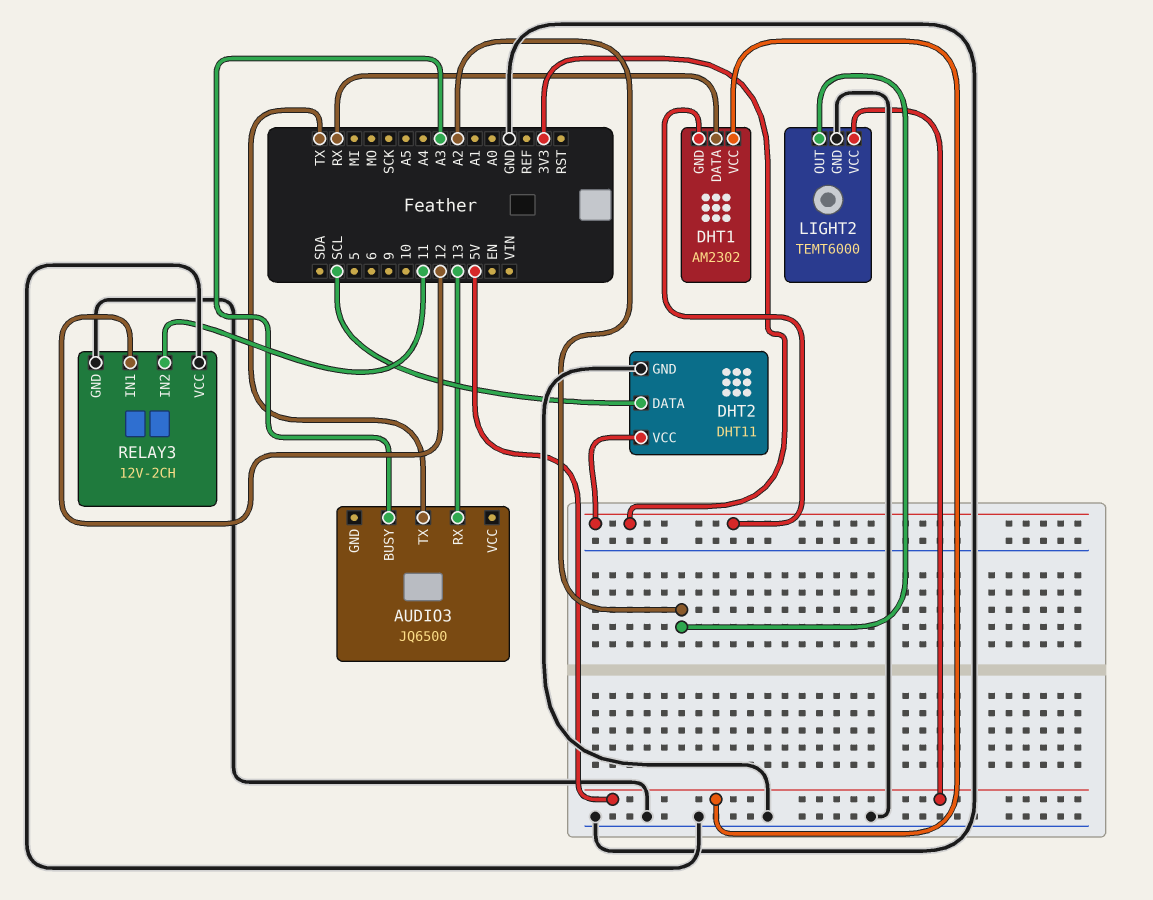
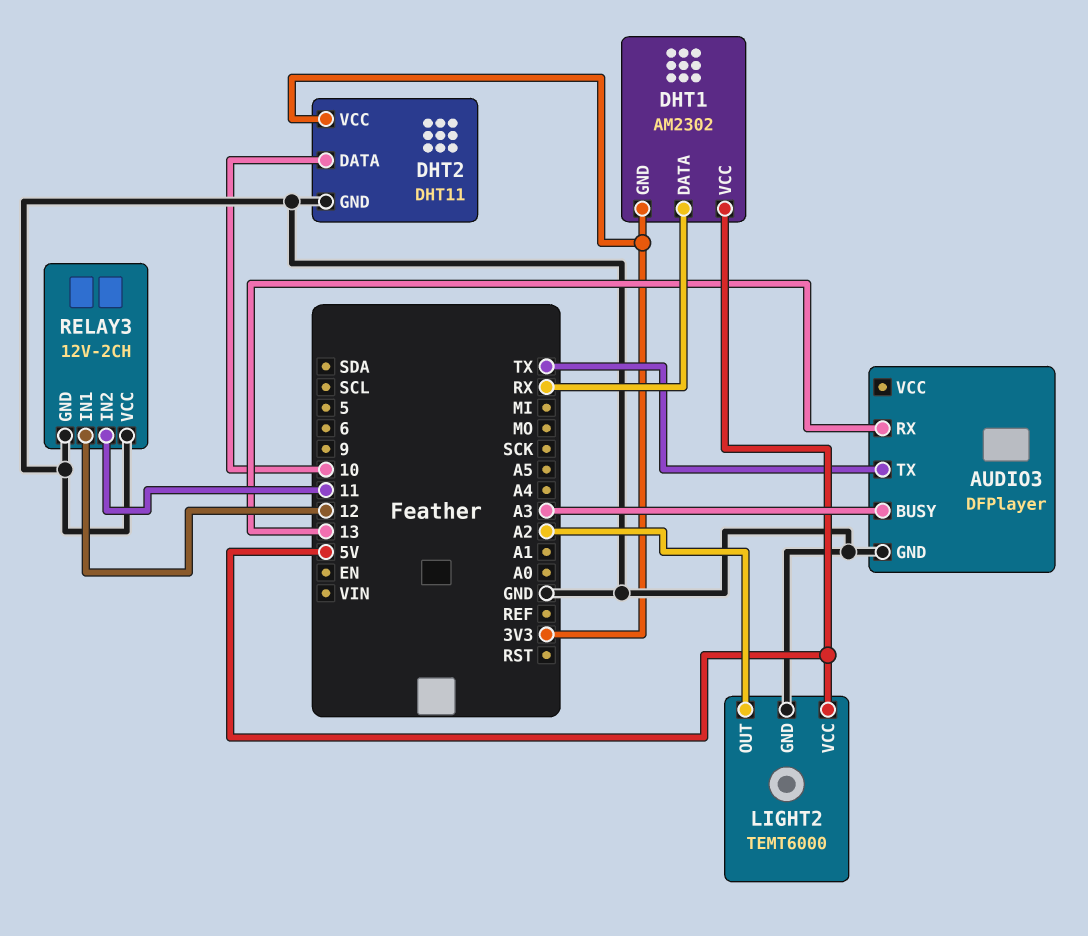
AUDIO3: JQ6500 -> DFPlayer
AUDIO3 pin GND: none -> GND
DHT2 pin DATA: SCL -> 10

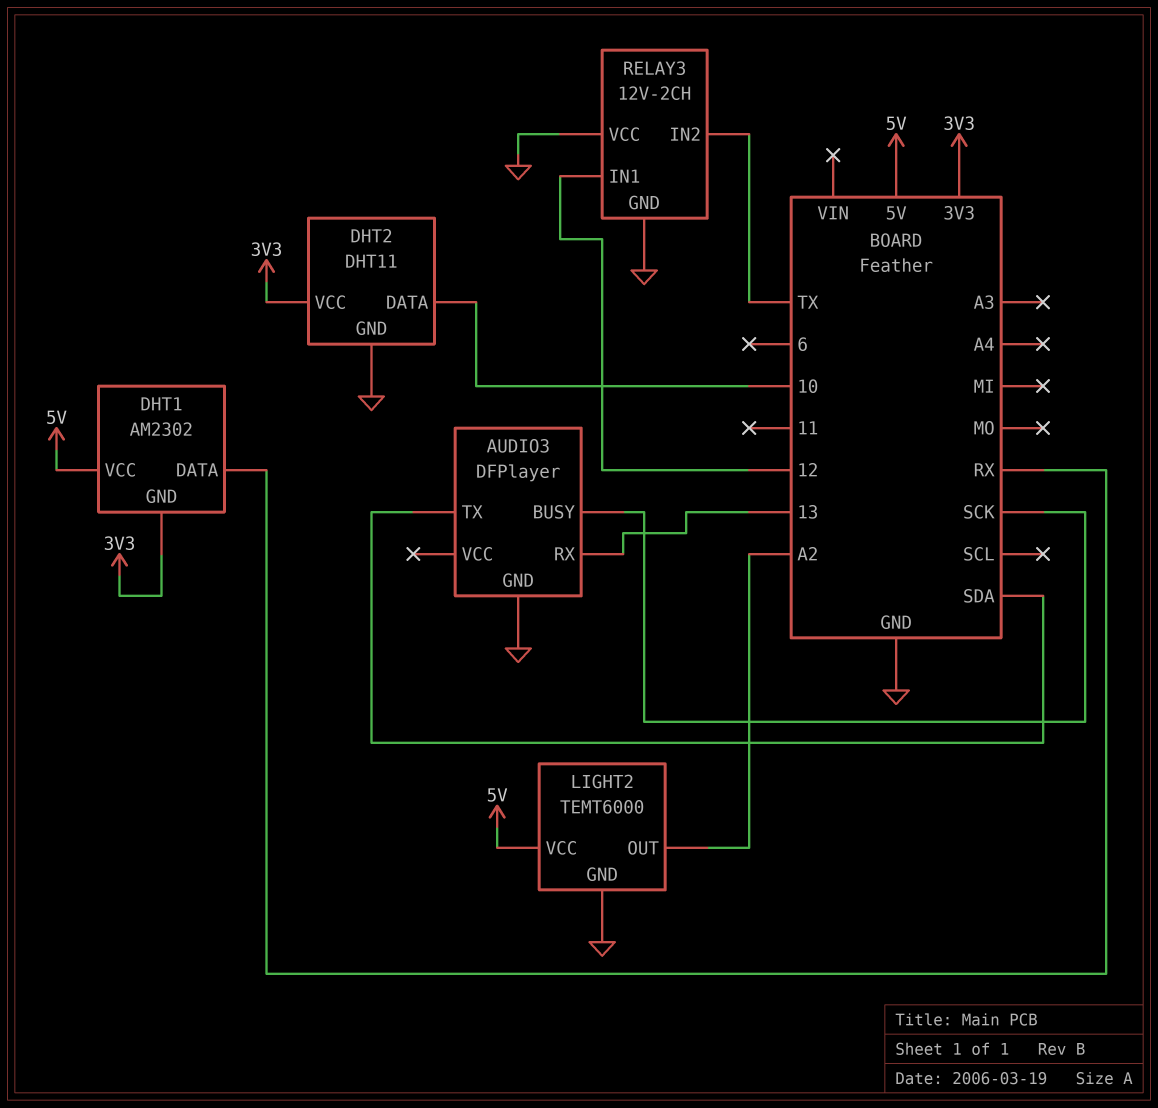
AUDIO3 pin BUSY: A3 -> SCK
AUDIO3 pin TX: TX -> SDA
RELAY3 pin IN2: 11 -> TX

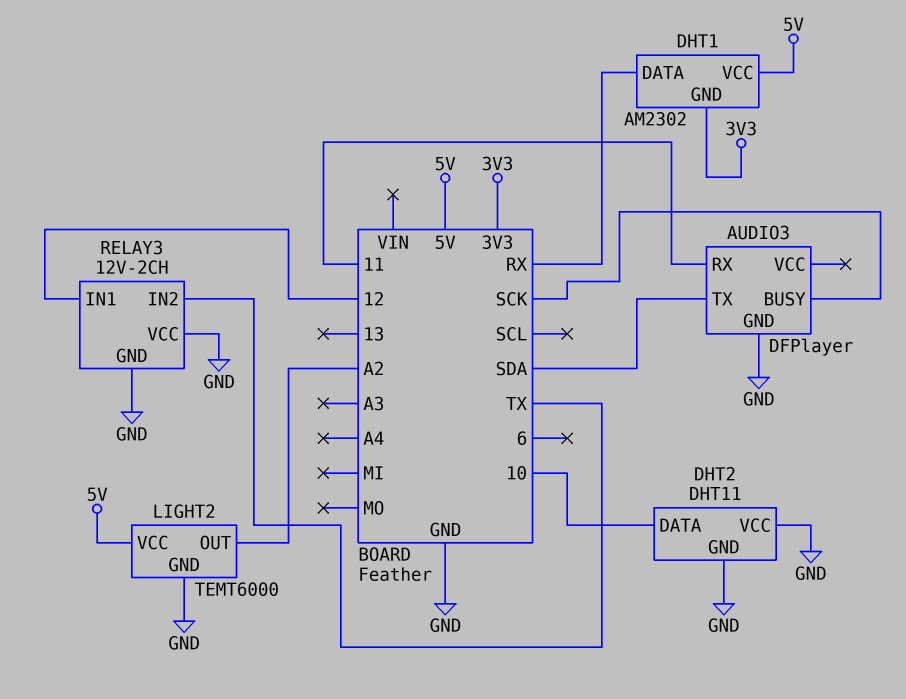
AUDIO3 pin RX: 13 -> 11
DHT2 pin VCC: 3V3 -> GND

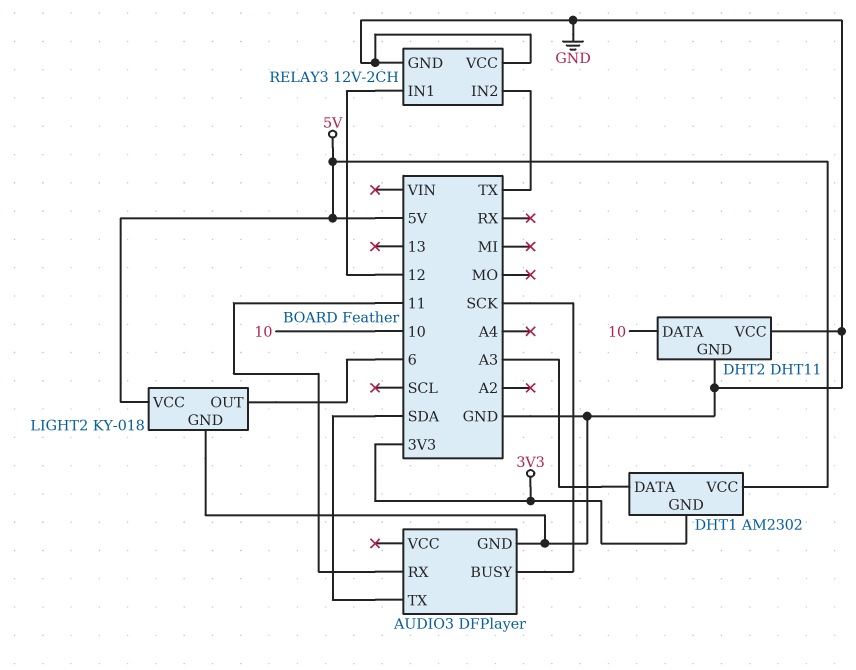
DHT1 pin DATA: RX -> A3
LIGHT2: TEMT6000 -> KY-018
LIGHT2 pin OUT: A2 -> 6

